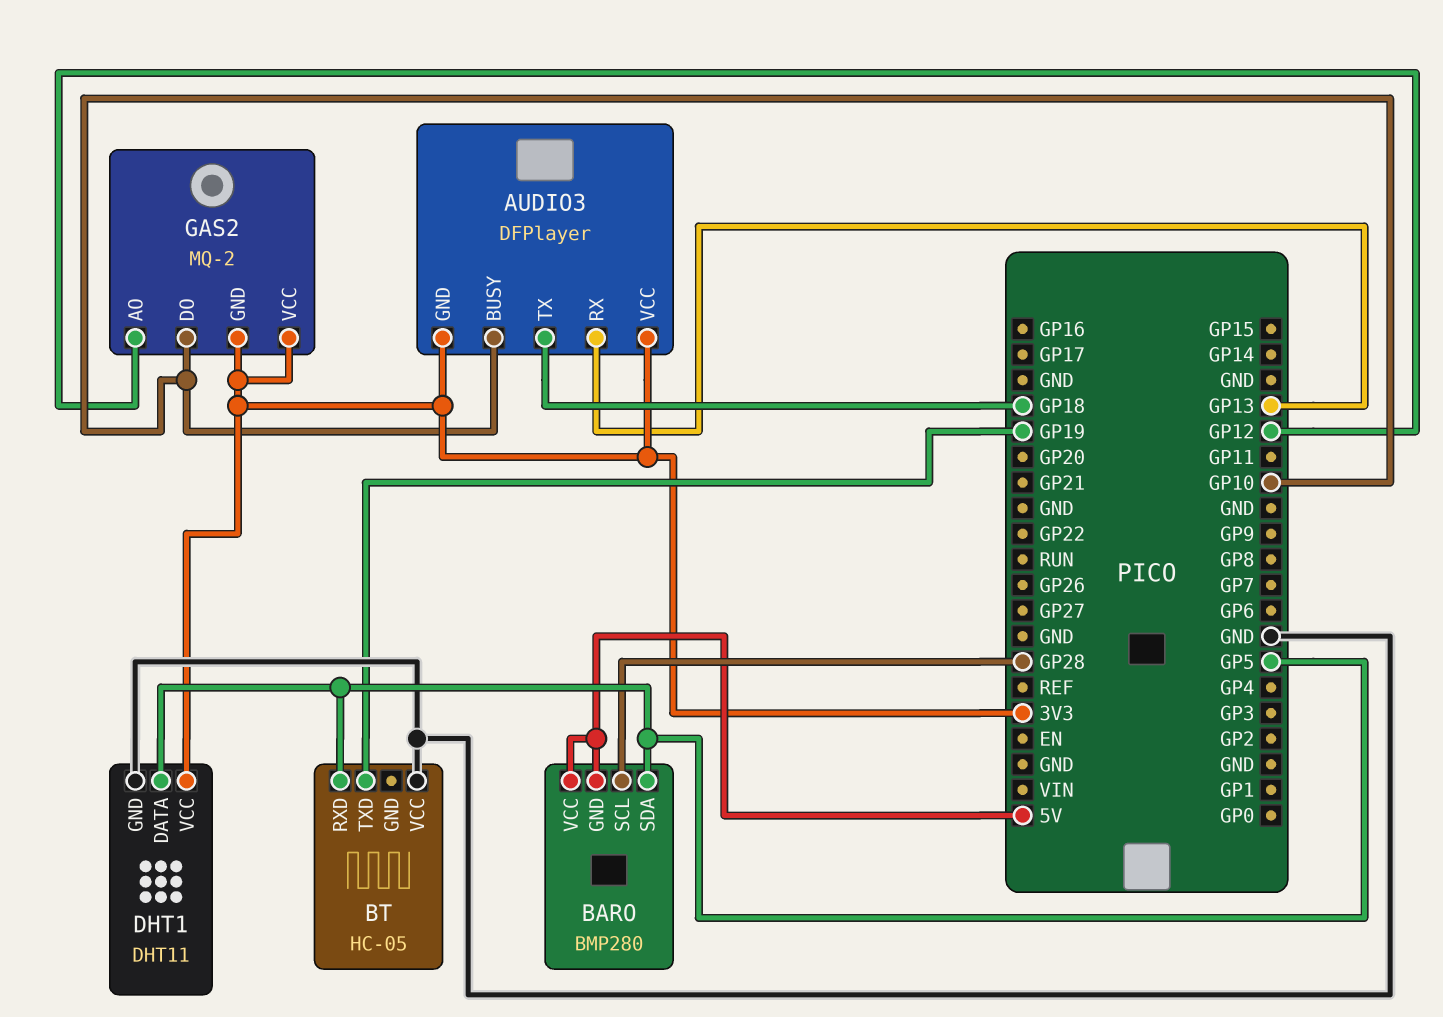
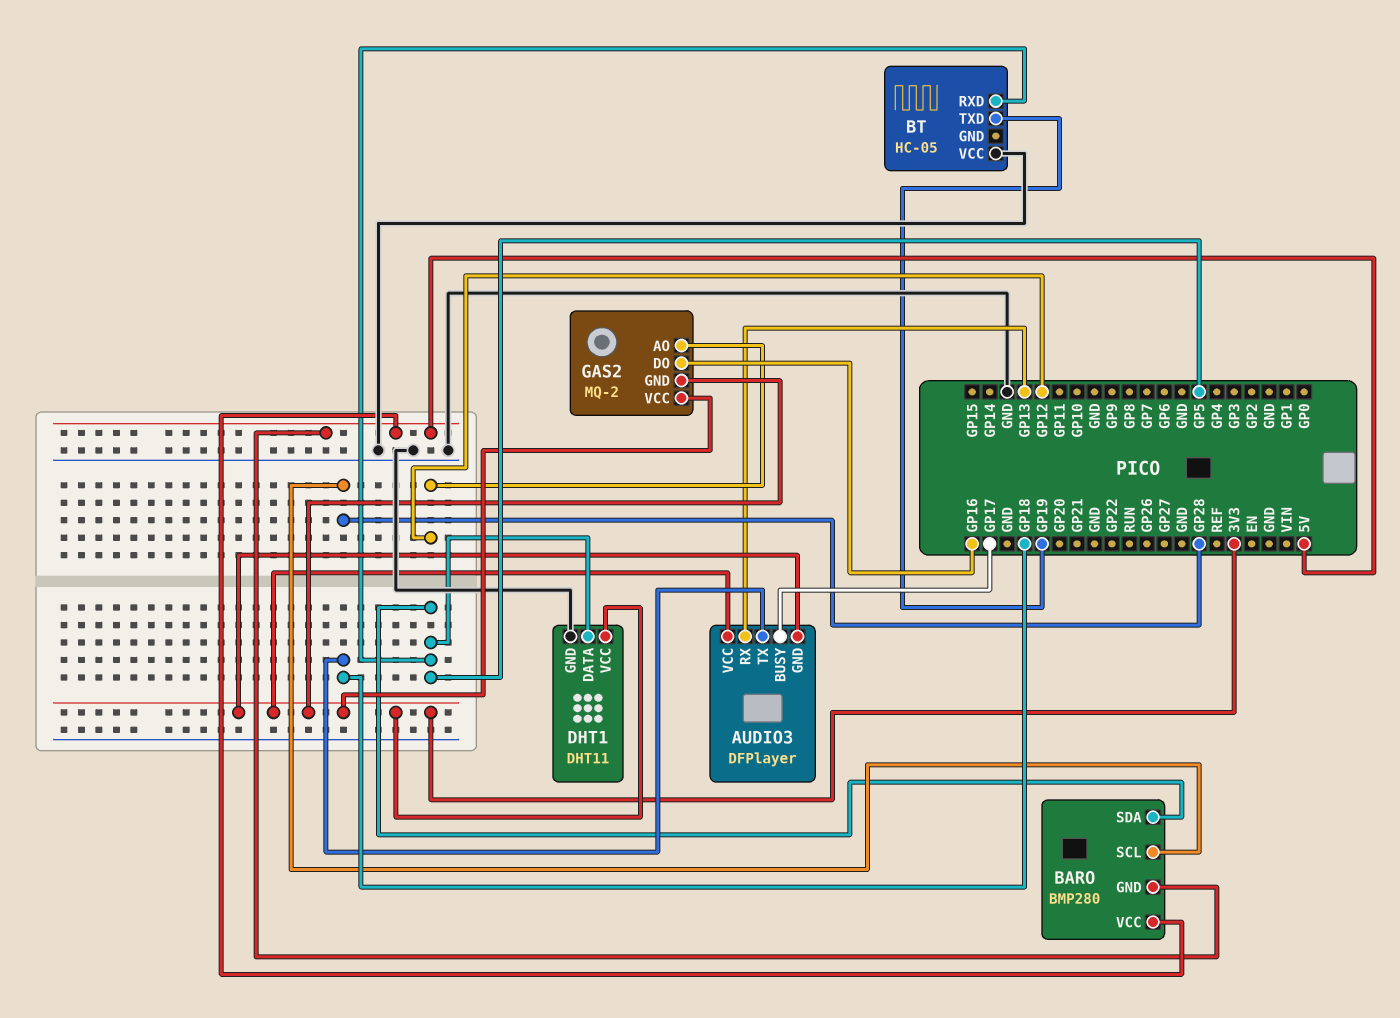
AUDIO3 pin BUSY: GP10 -> GP17
GAS2 pin DO: GP10 -> GP16

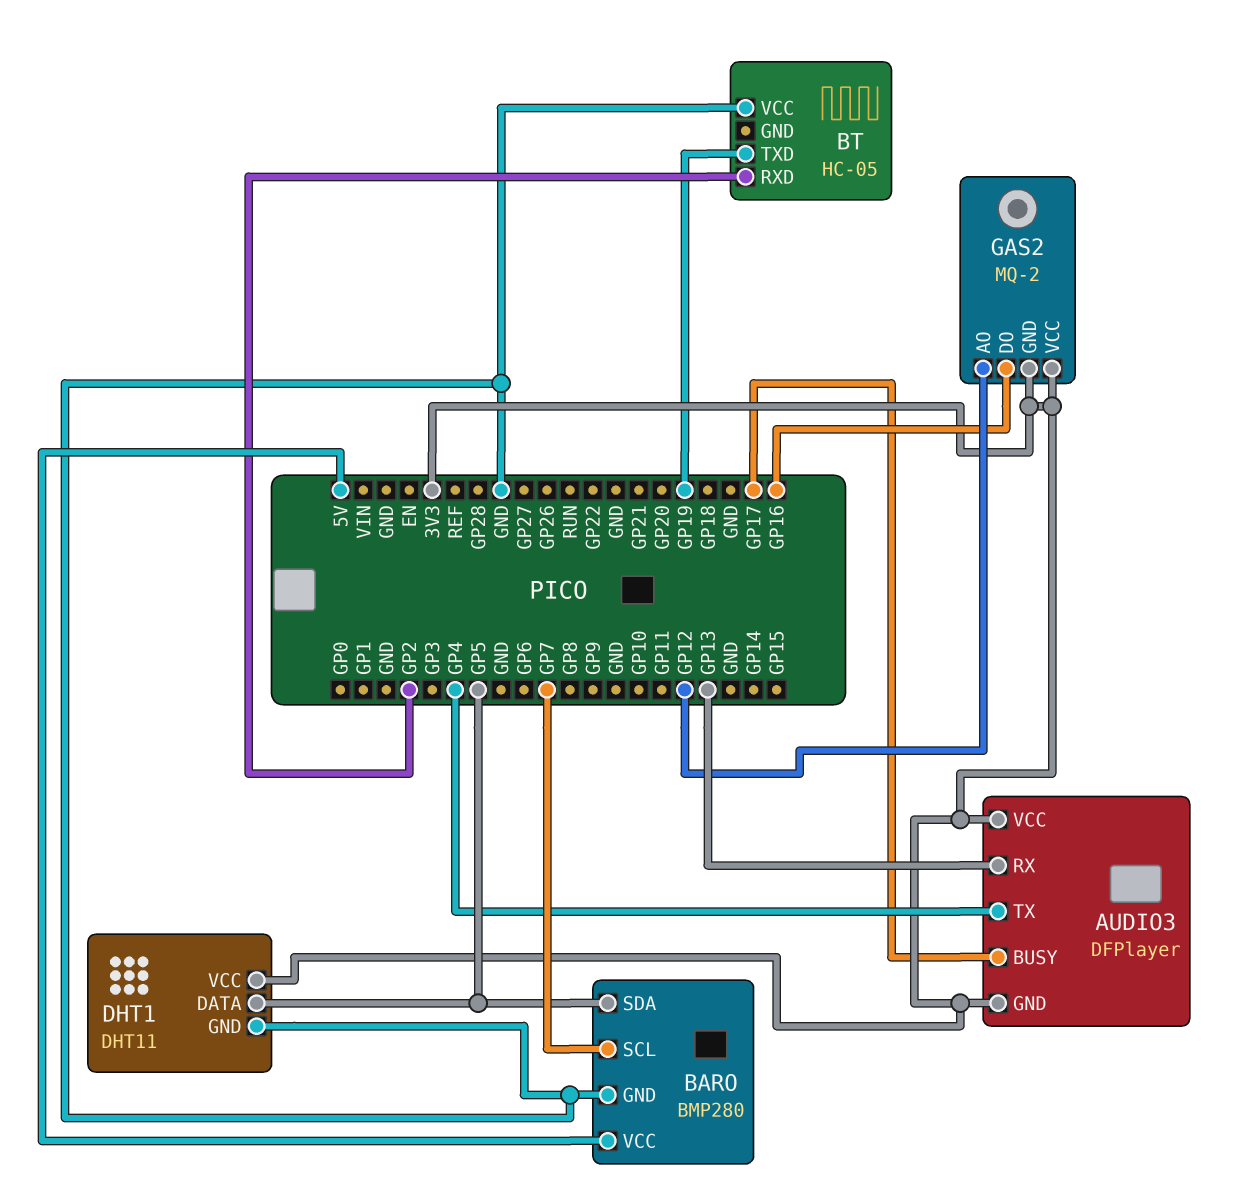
AUDIO3 pin TX: GP18 -> GP4
BARO pin GND: 5V -> GND
BARO pin SCL: GP28 -> GP7
BT pin RXD: GP5 -> GP2

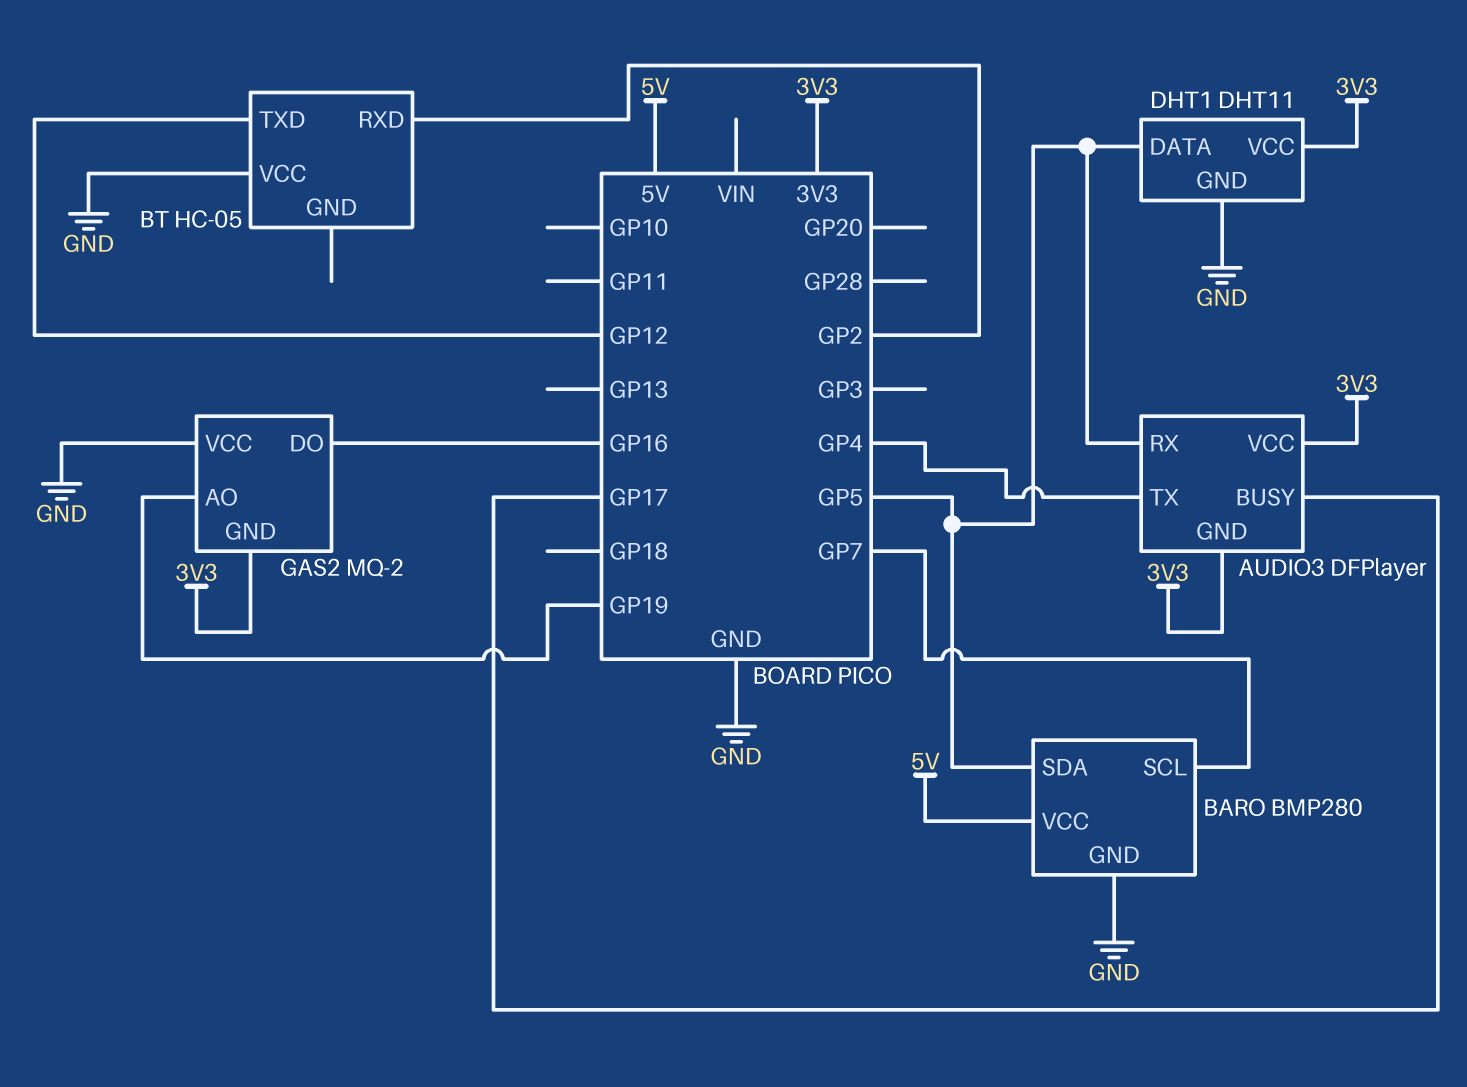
AUDIO3 pin RX: GP13 -> GP5
BT pin TXD: GP19 -> GP12
GAS2 pin AO: GP12 -> GP19
GAS2 pin VCC: 3V3 -> GND

